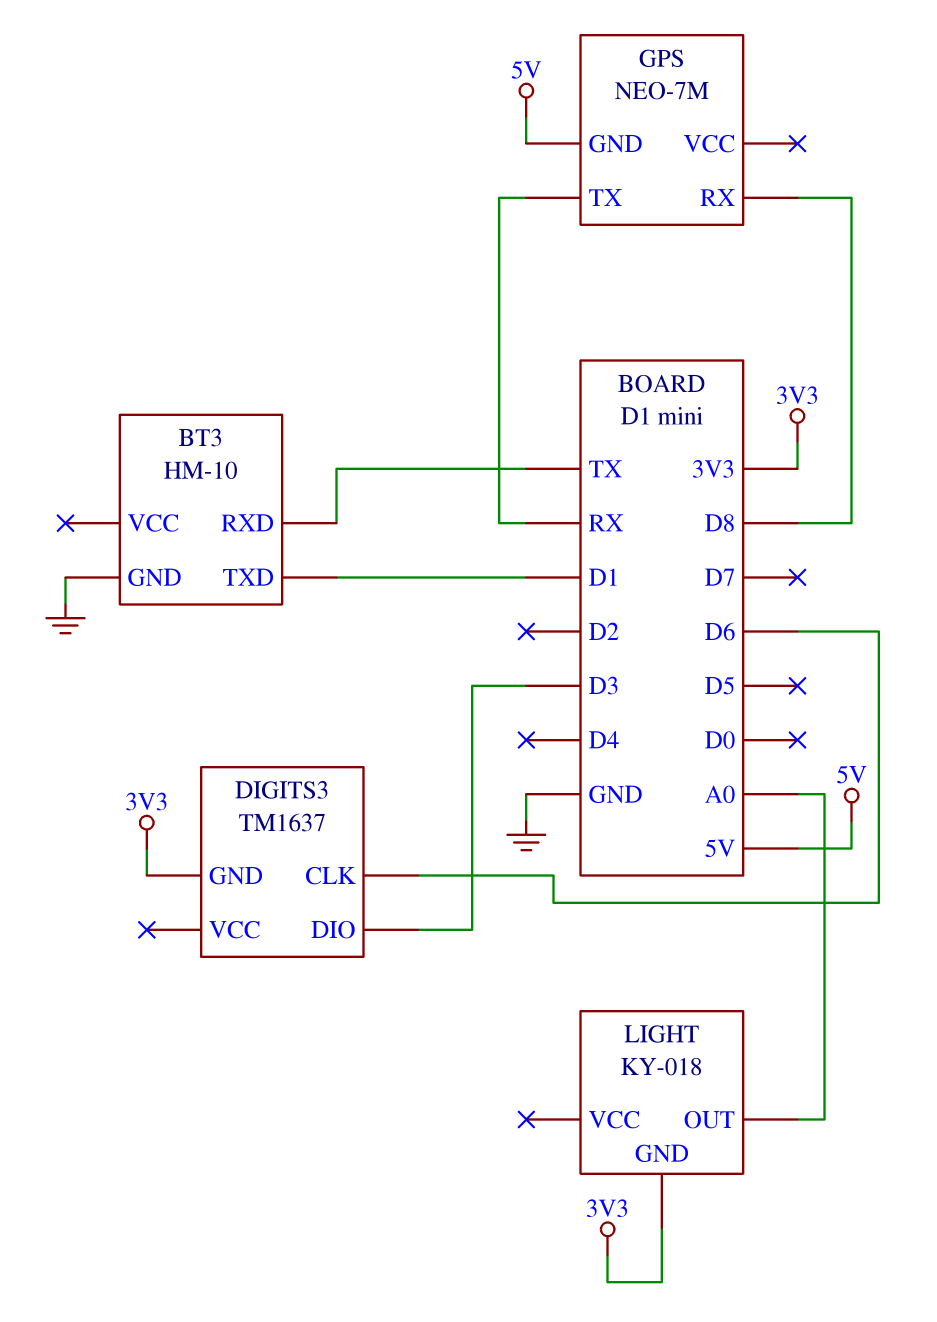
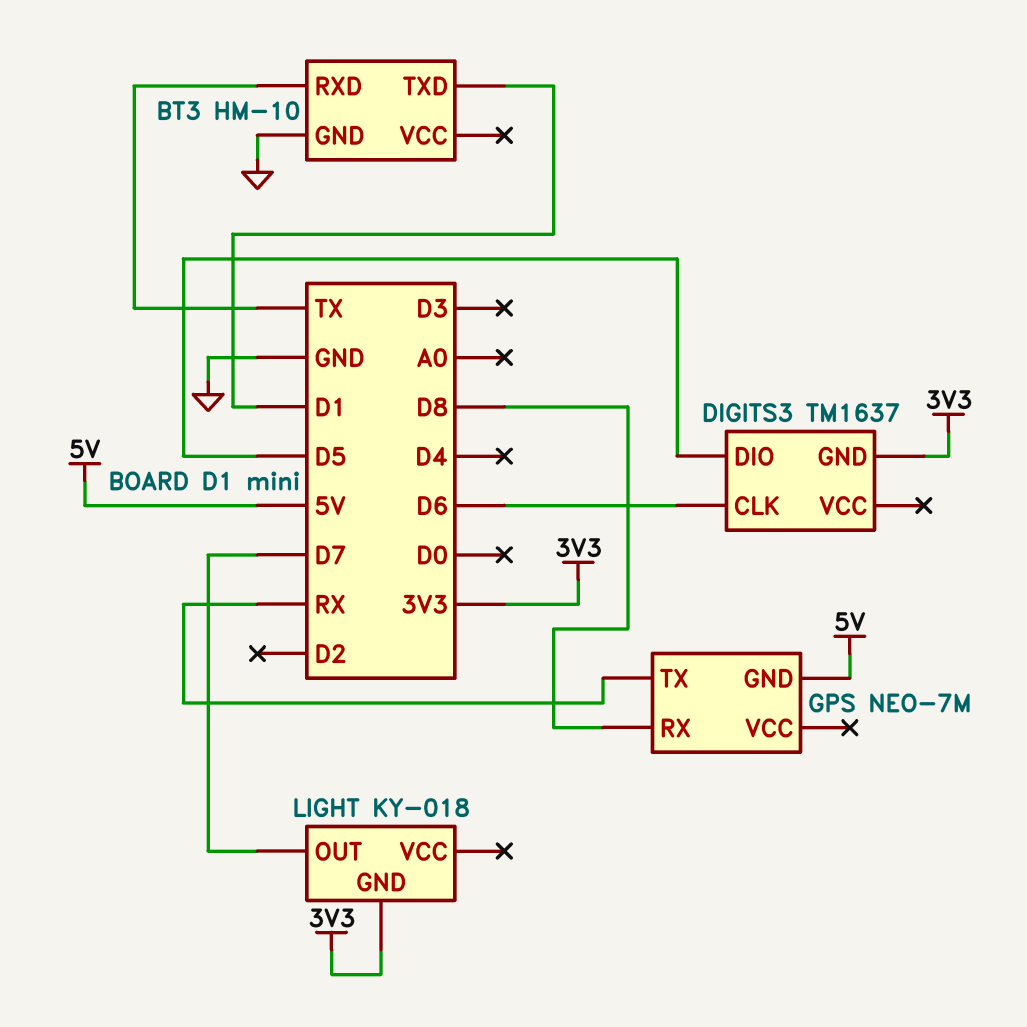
DIGITS3 pin DIO: D3 -> D5
LIGHT pin OUT: A0 -> D7

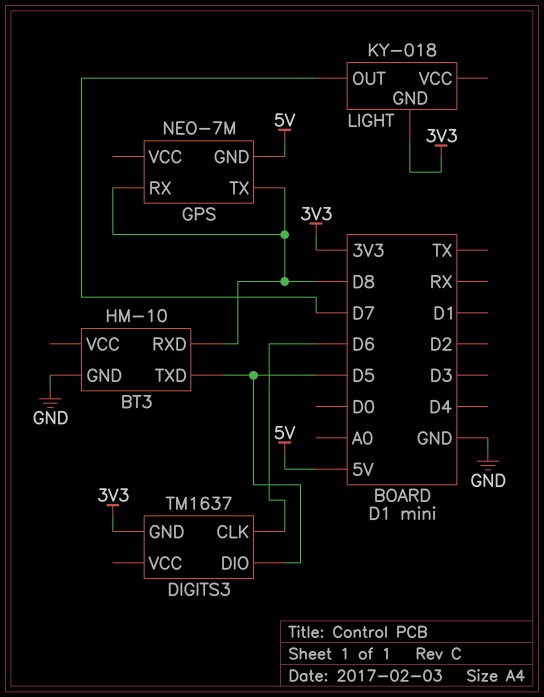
BT3 pin RXD: TX -> D8
BT3 pin TXD: D1 -> D5
GPS pin TX: RX -> D8

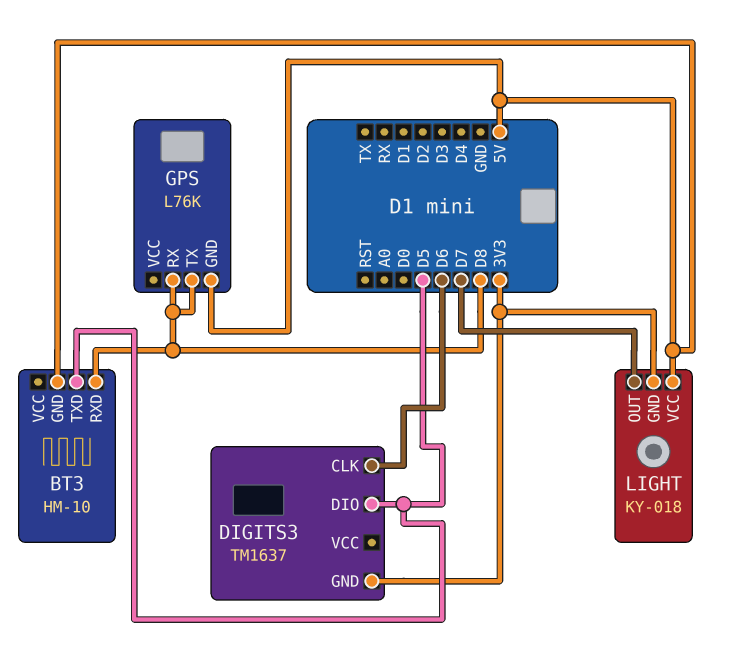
BT3 pin GND: GND -> 5V
GPS: NEO-7M -> L76K
LIGHT pin VCC: none -> 5V

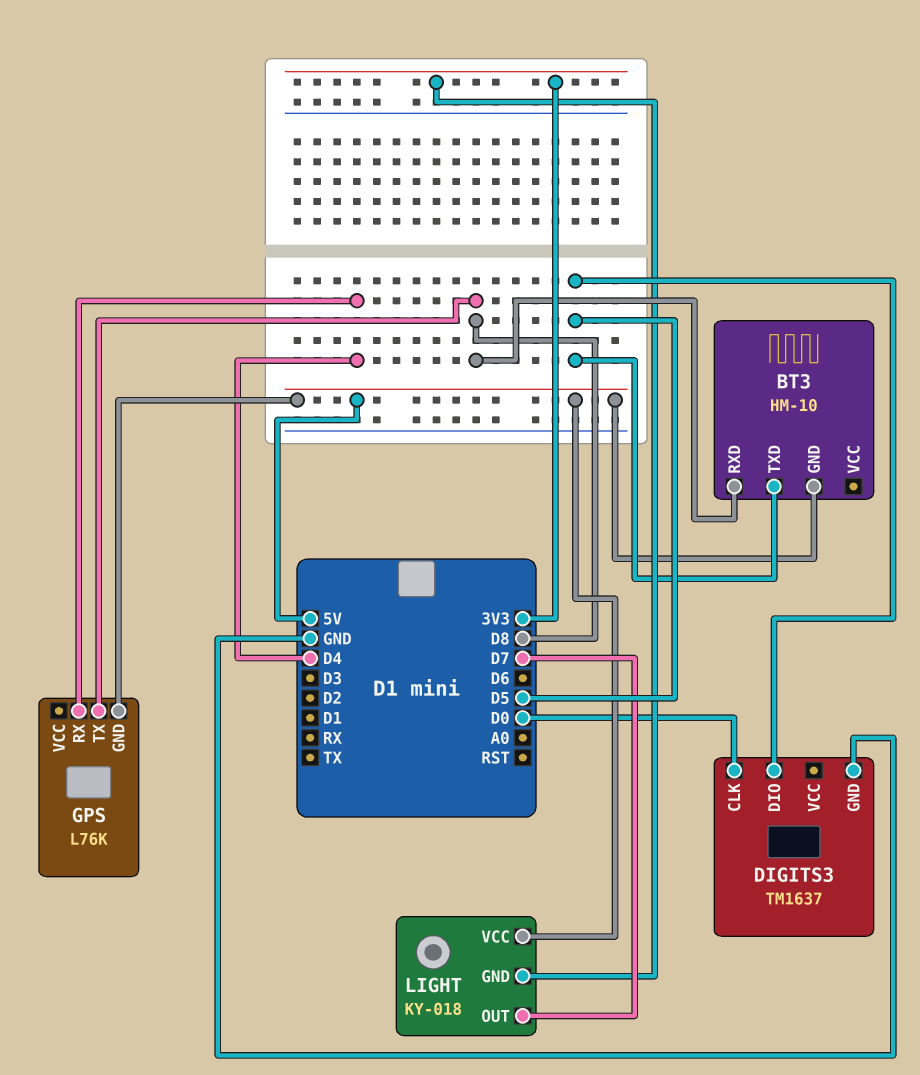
DIGITS3 pin CLK: D6 -> D0
DIGITS3 pin GND: 3V3 -> GND
GPS pin RX: D8 -> D4

